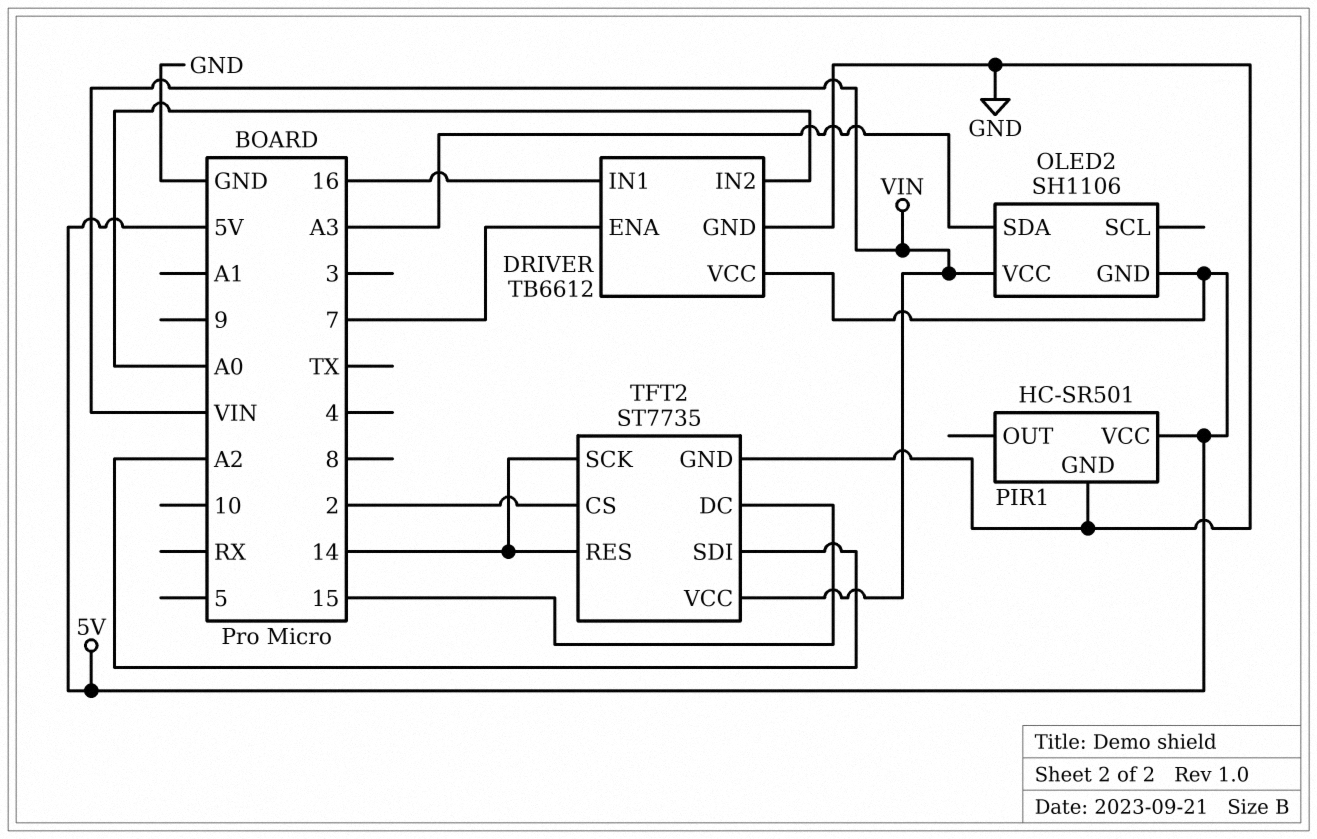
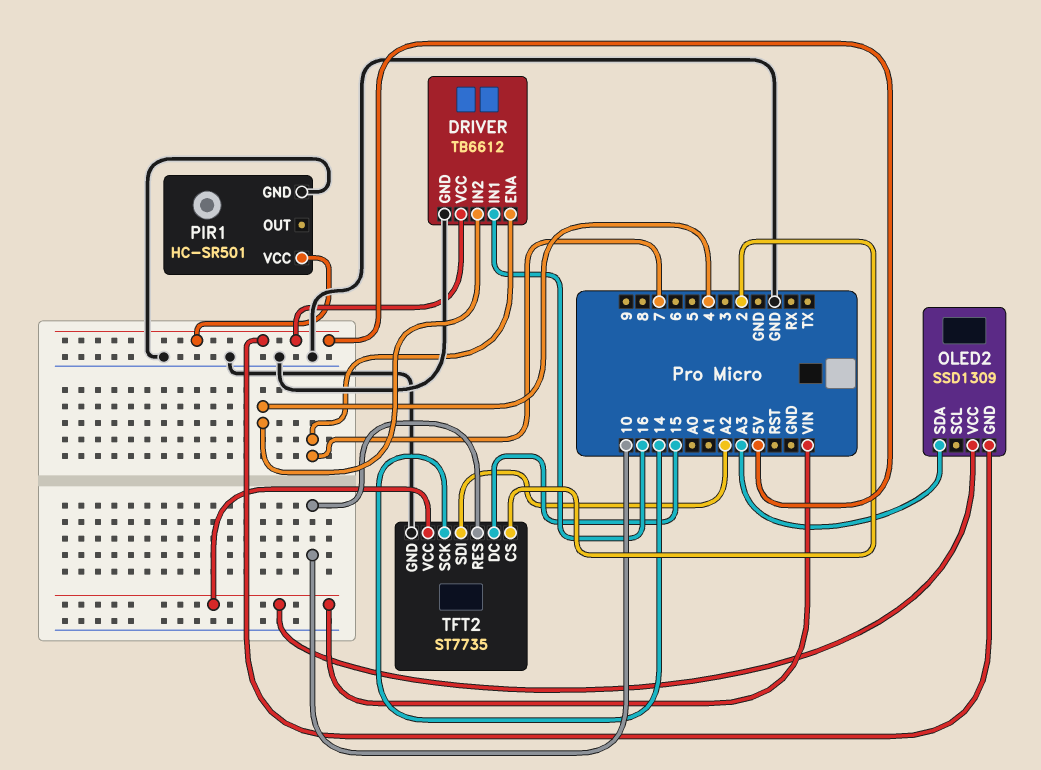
DRIVER pin IN2: A0 -> 4
OLED2: SH1106 -> SSD1309
TFT2 pin RES: 14 -> 10

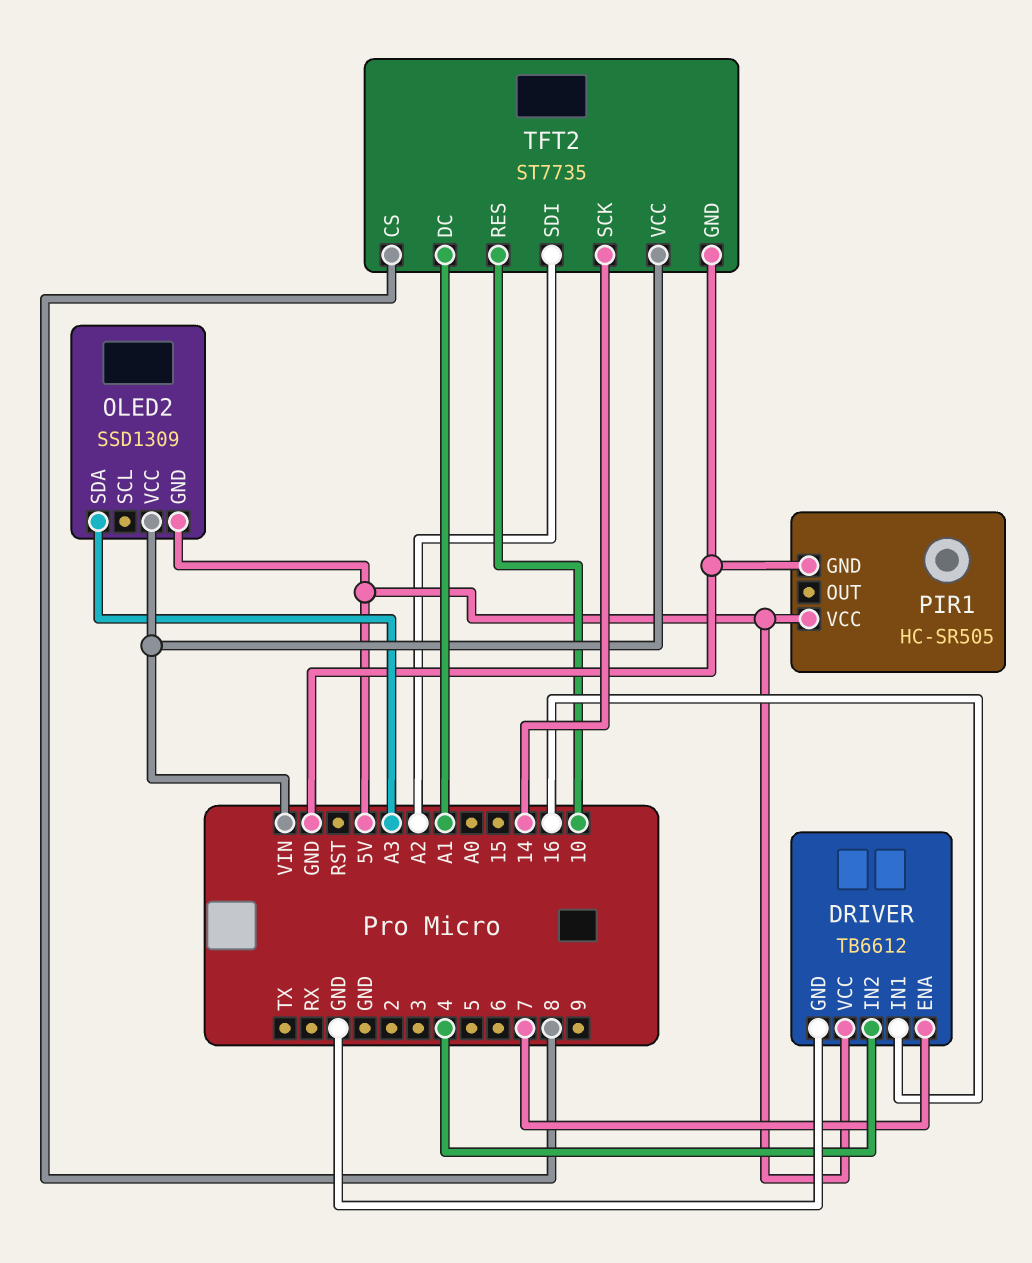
PIR1: HC-SR501 -> HC-SR505
TFT2 pin CS: 2 -> 8
TFT2 pin DC: 15 -> A1

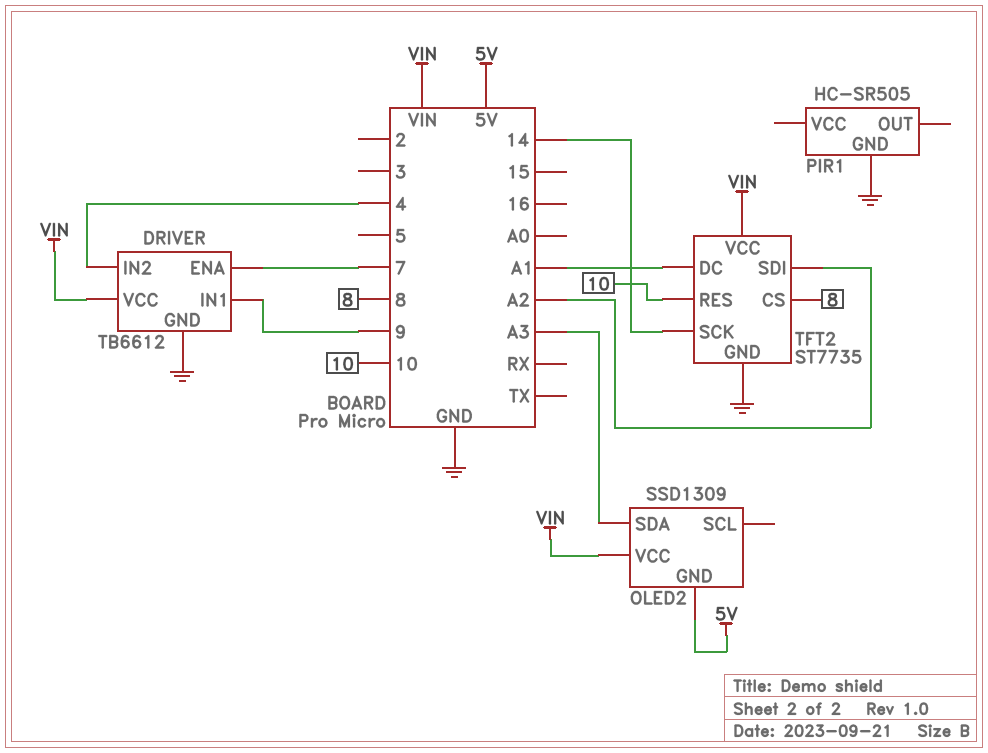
DRIVER pin IN1: 16 -> 9
DRIVER pin VCC: 5V -> VIN
PIR1 pin VCC: 5V -> none

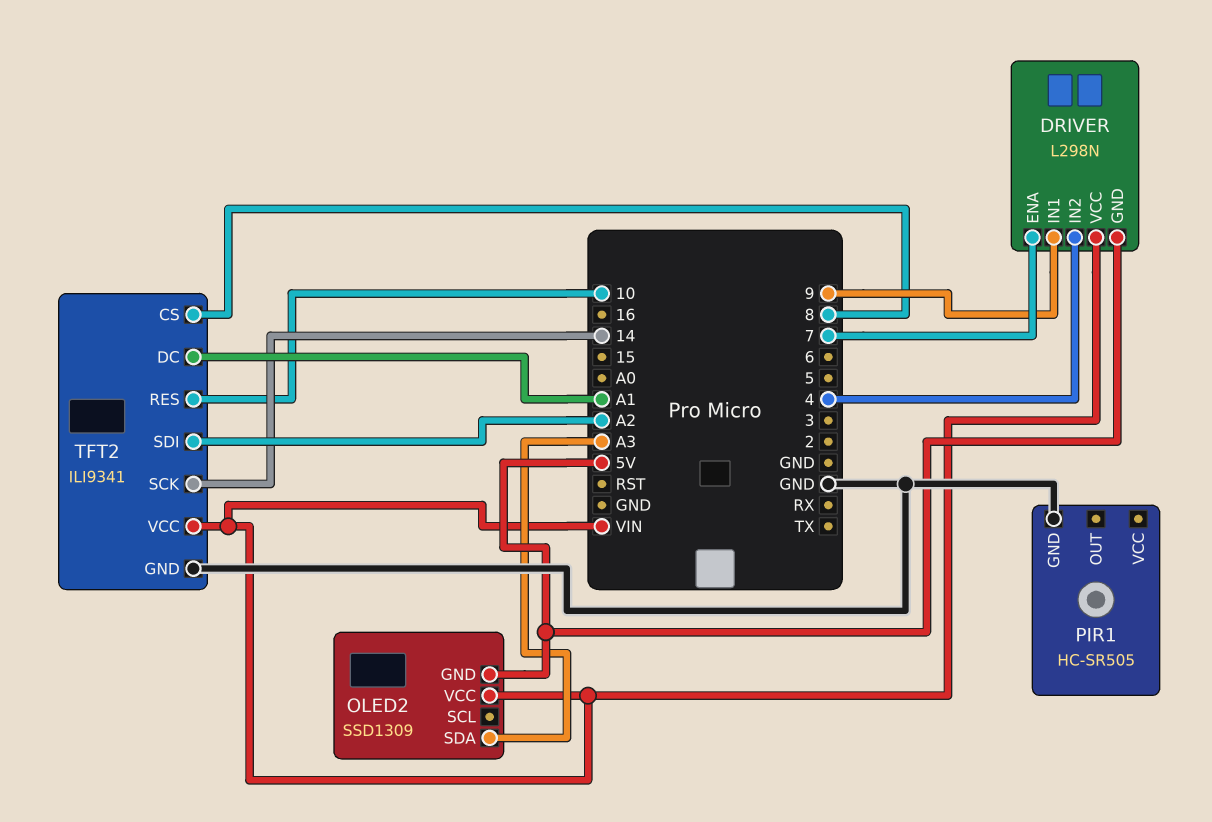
DRIVER: TB6612 -> L298N
DRIVER pin GND: GND -> 5V
TFT2: ST7735 -> ILI9341

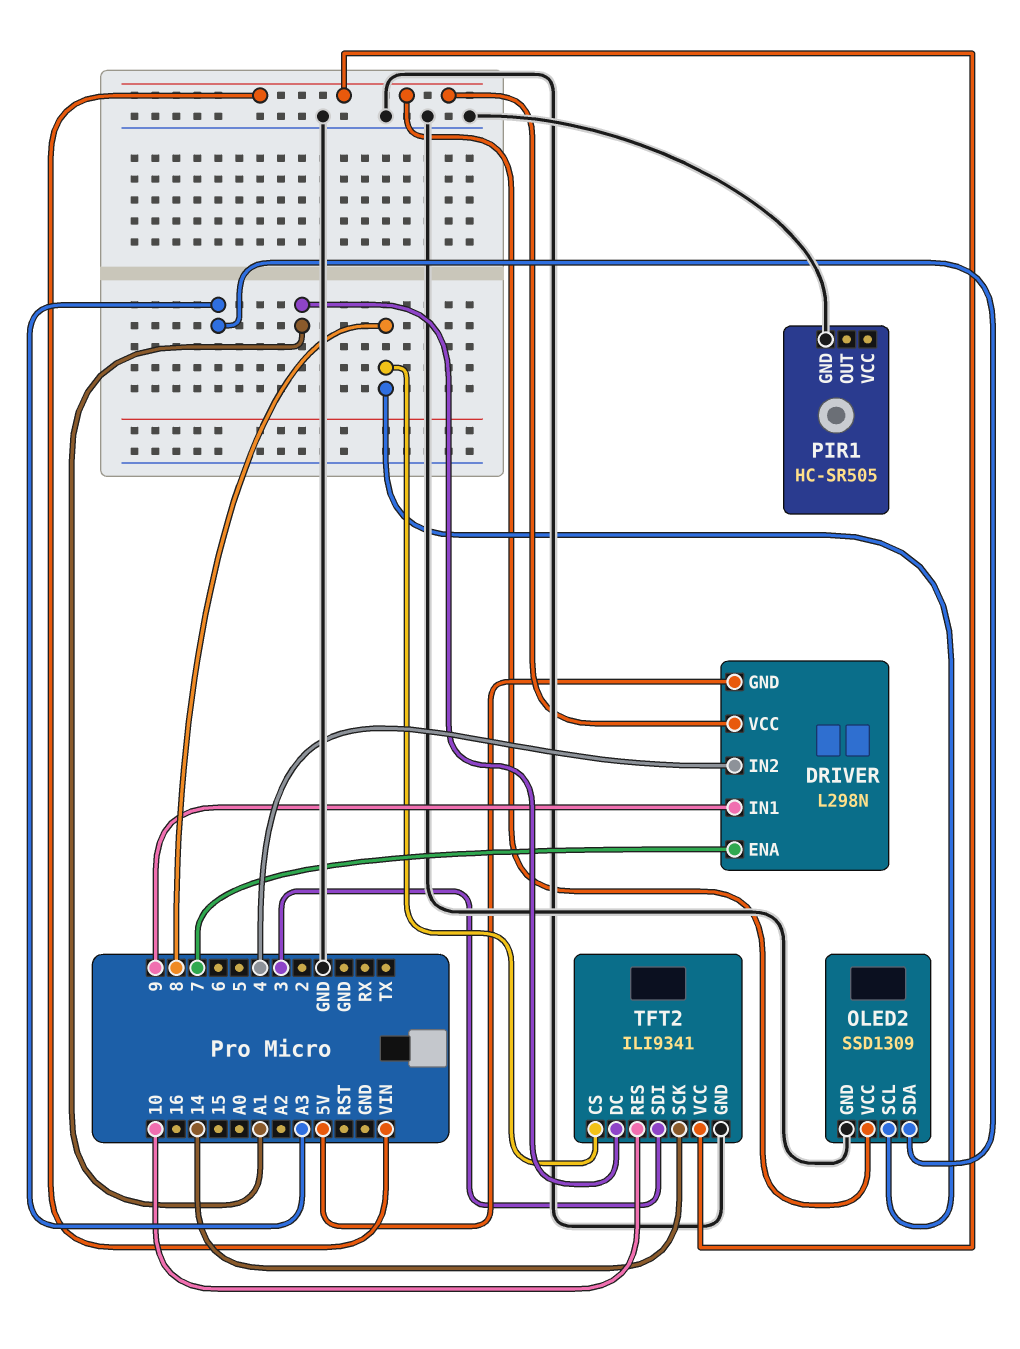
OLED2 pin GND: 5V -> GND
OLED2 pin SCL: none -> 8
TFT2 pin SDI: A2 -> 3

